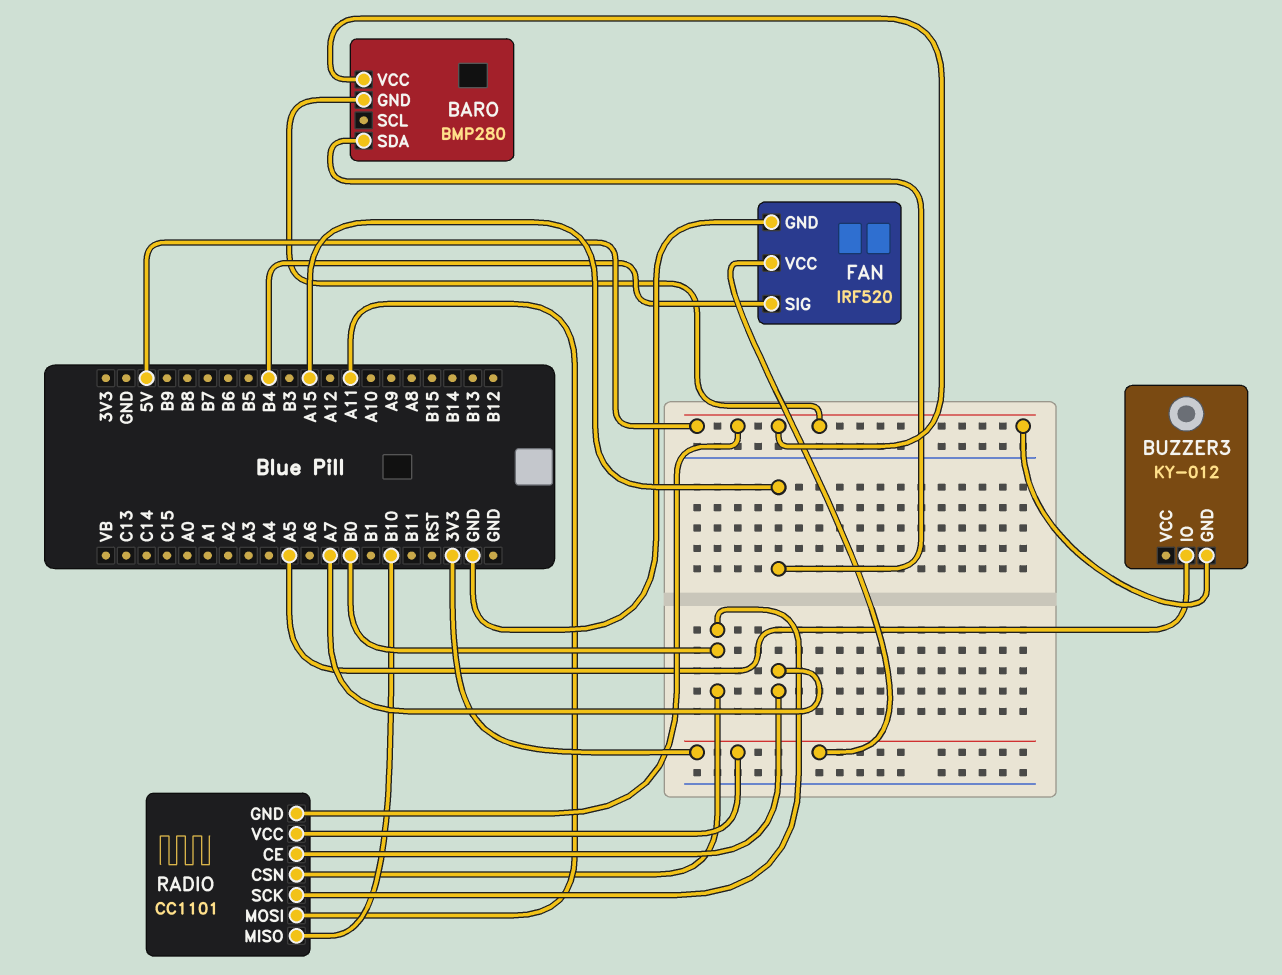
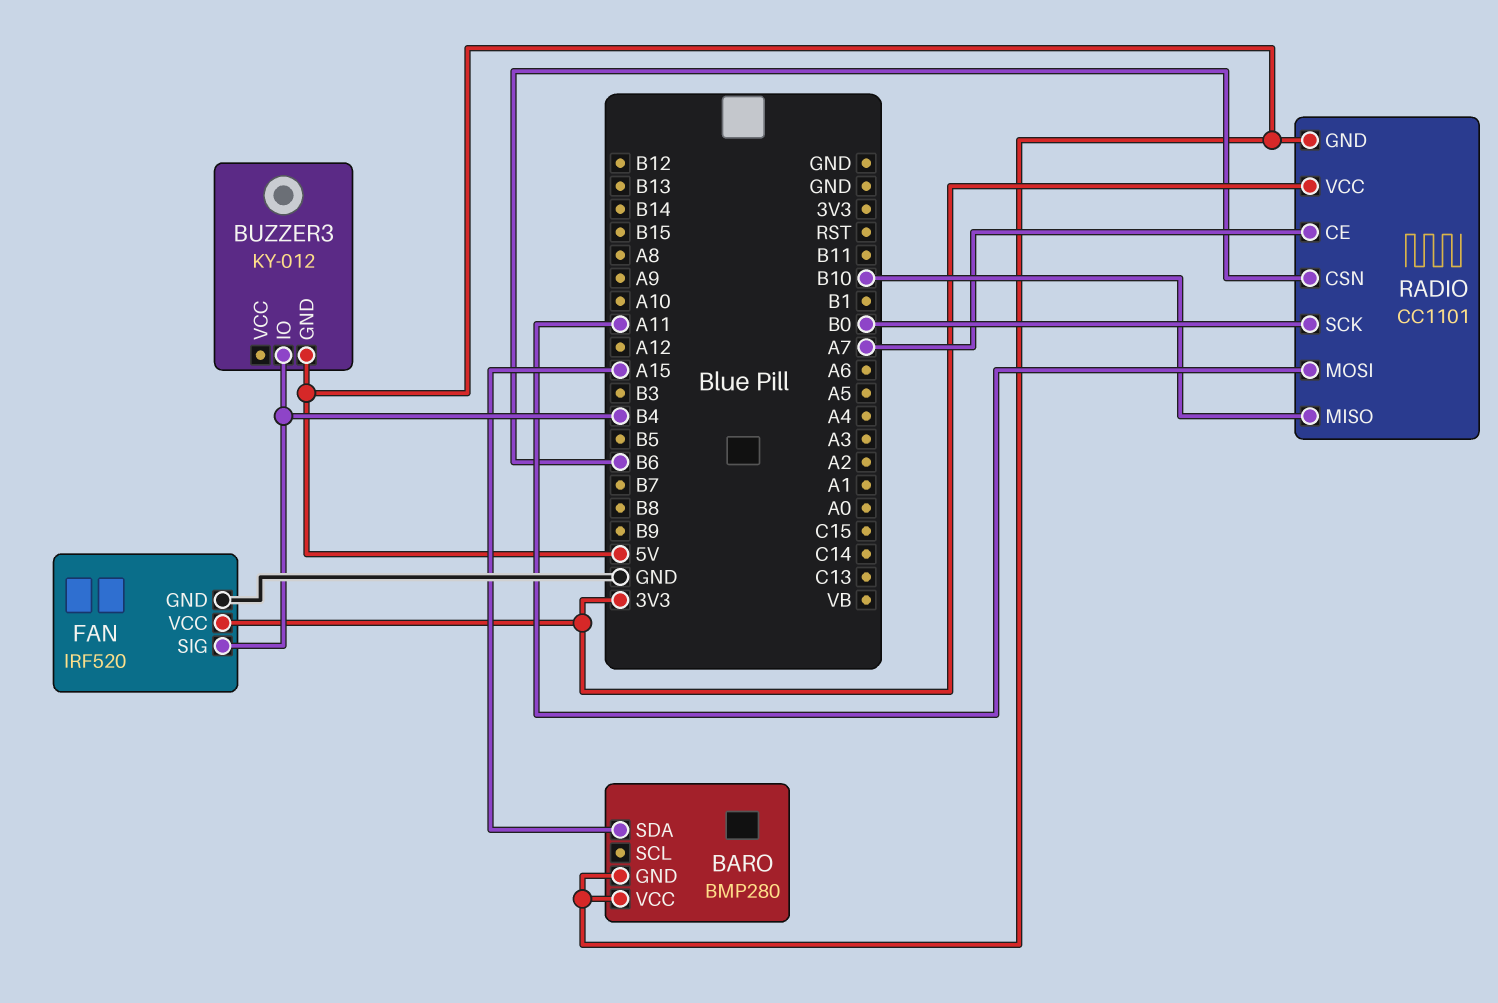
BUZZER3 pin IO: A5 -> B4
RADIO pin CSN: B0 -> B6

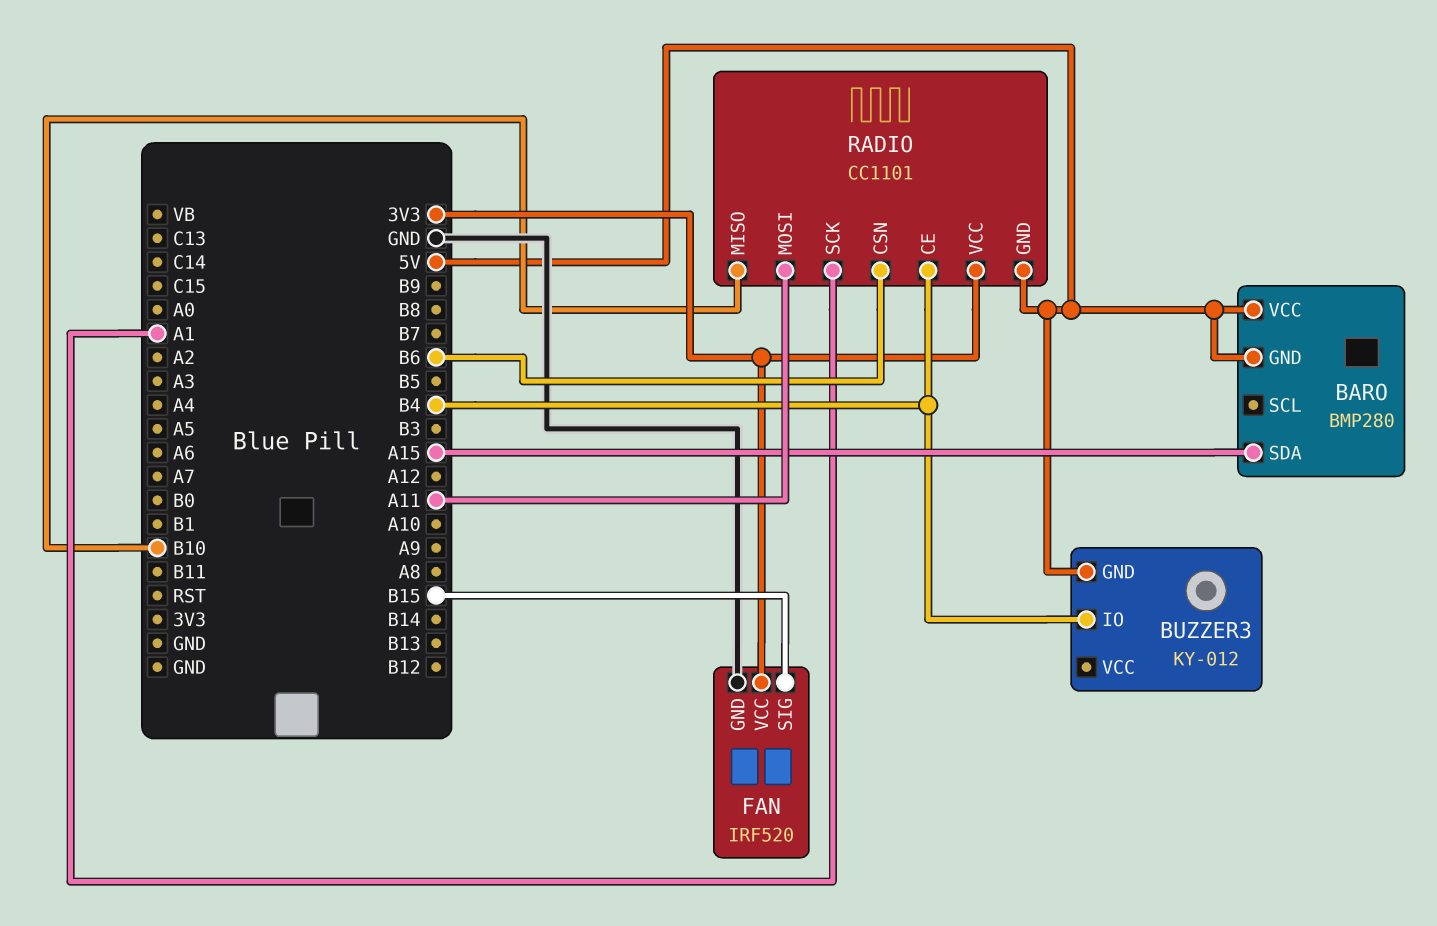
FAN pin SIG: B4 -> B15
RADIO pin CE: A7 -> B4
RADIO pin SCK: B0 -> A1

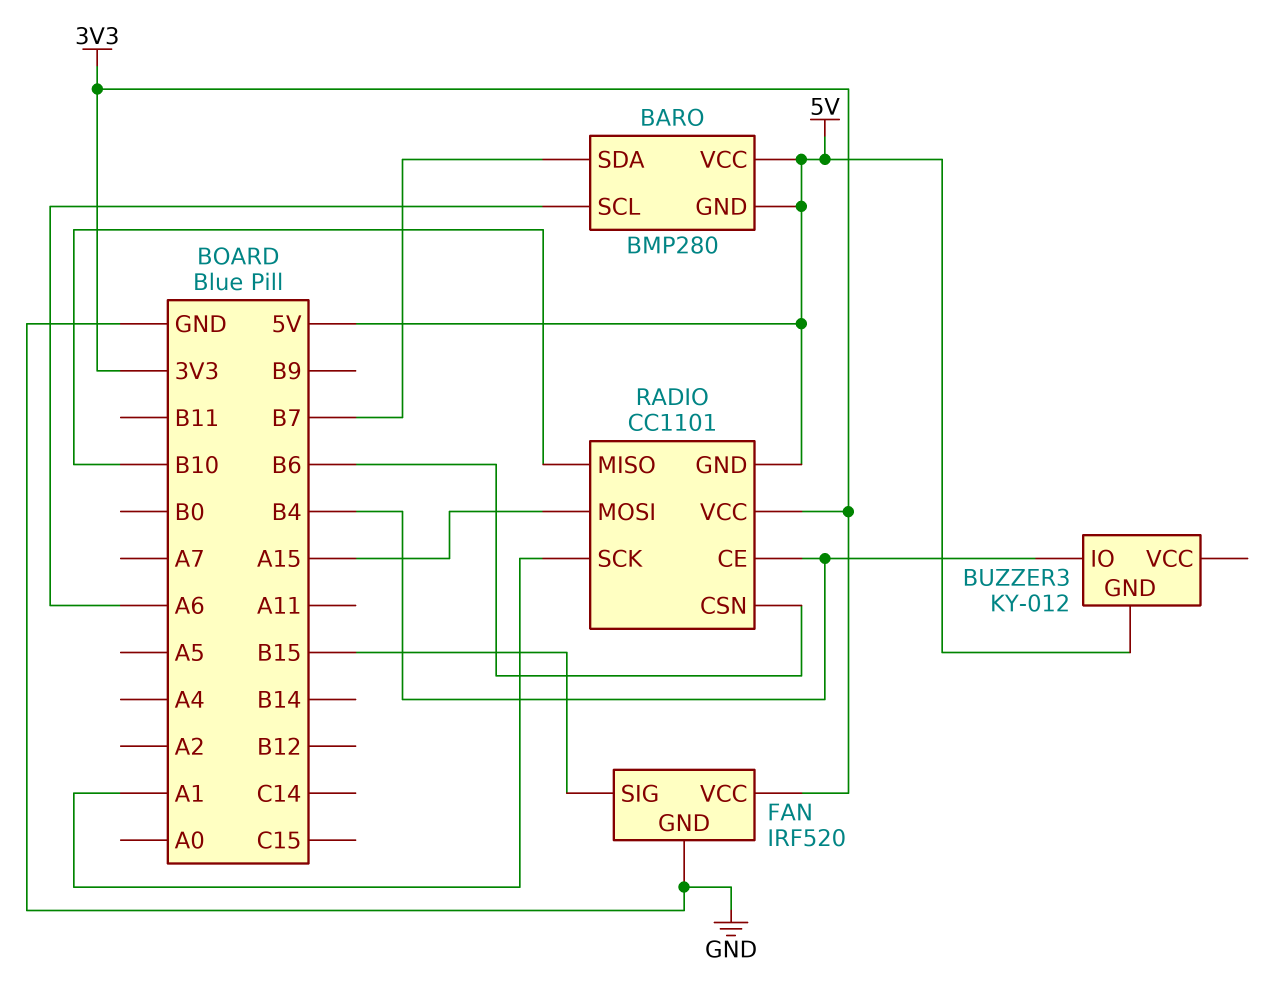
BARO pin SCL: none -> A6
BARO pin SDA: A15 -> B7
RADIO pin MOSI: A11 -> A15

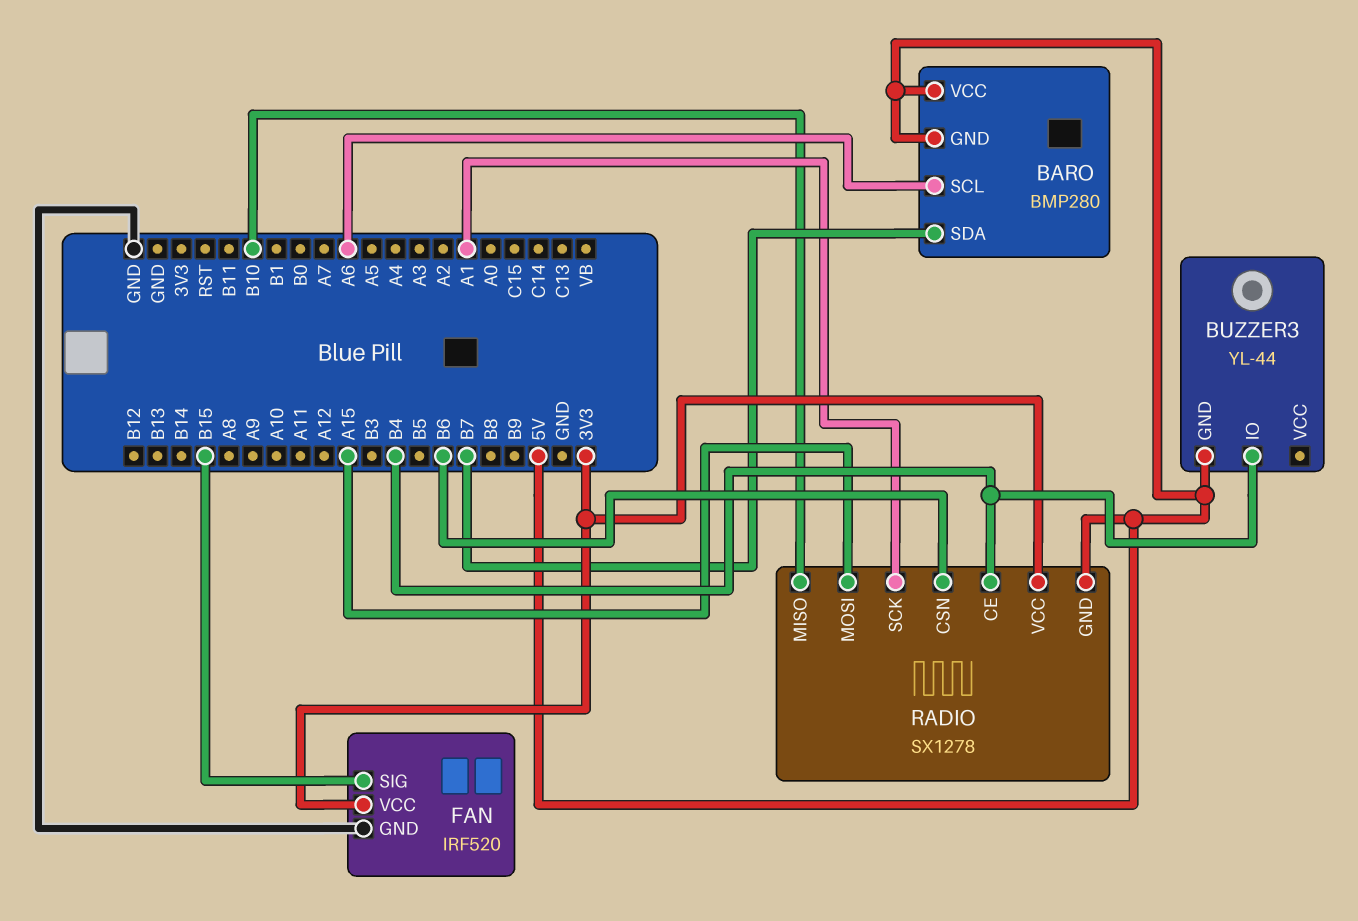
BUZZER3: KY-012 -> YL-44
RADIO: CC1101 -> SX1278

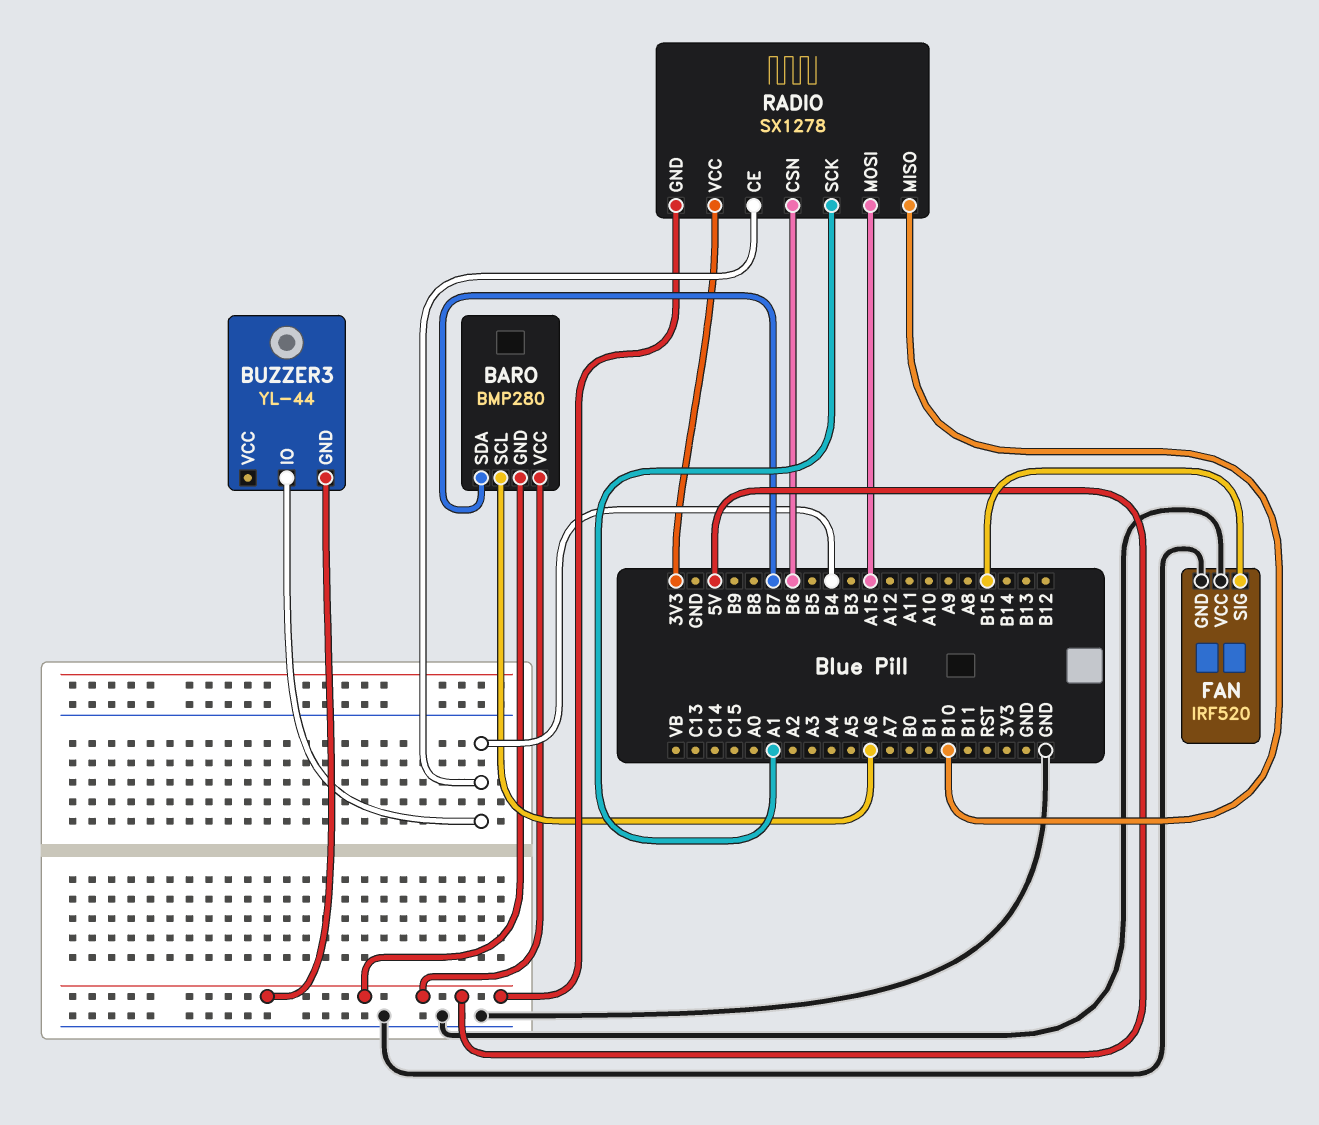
FAN pin VCC: 3V3 -> GND

